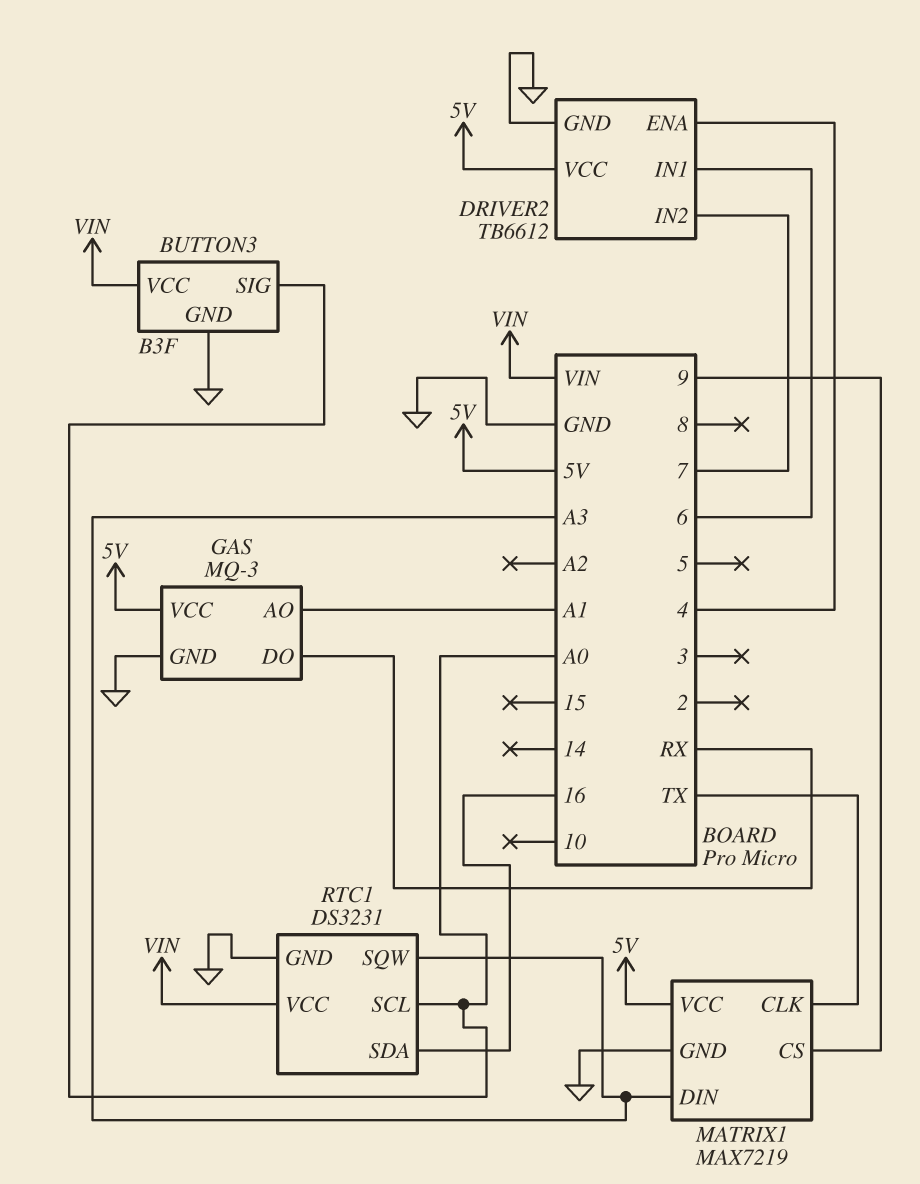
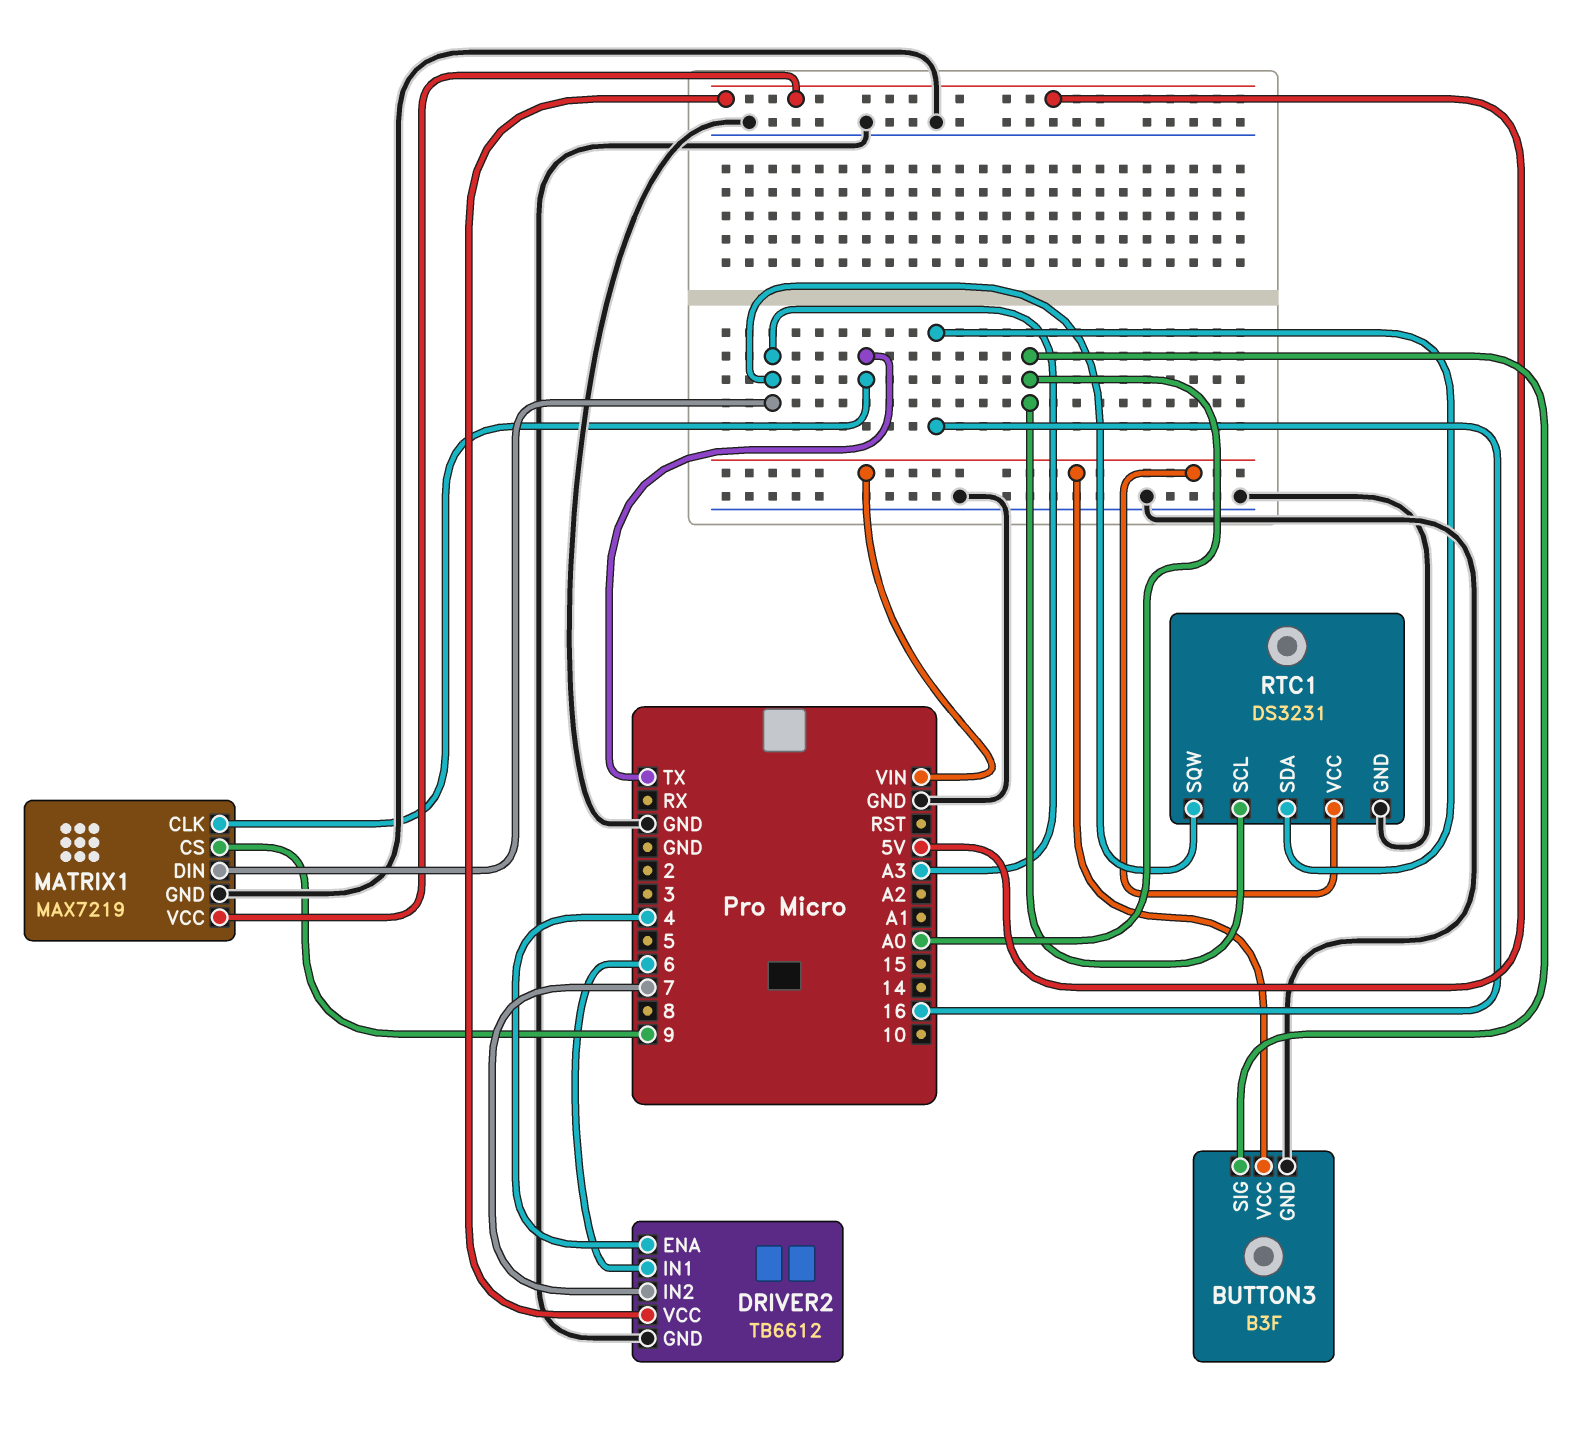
GAS: MQ-3 -> none
GAS pin AO: A1 -> none
GAS pin DO: RX -> none
GAS pin GND: GND -> none
GAS pin VCC: 5V -> none

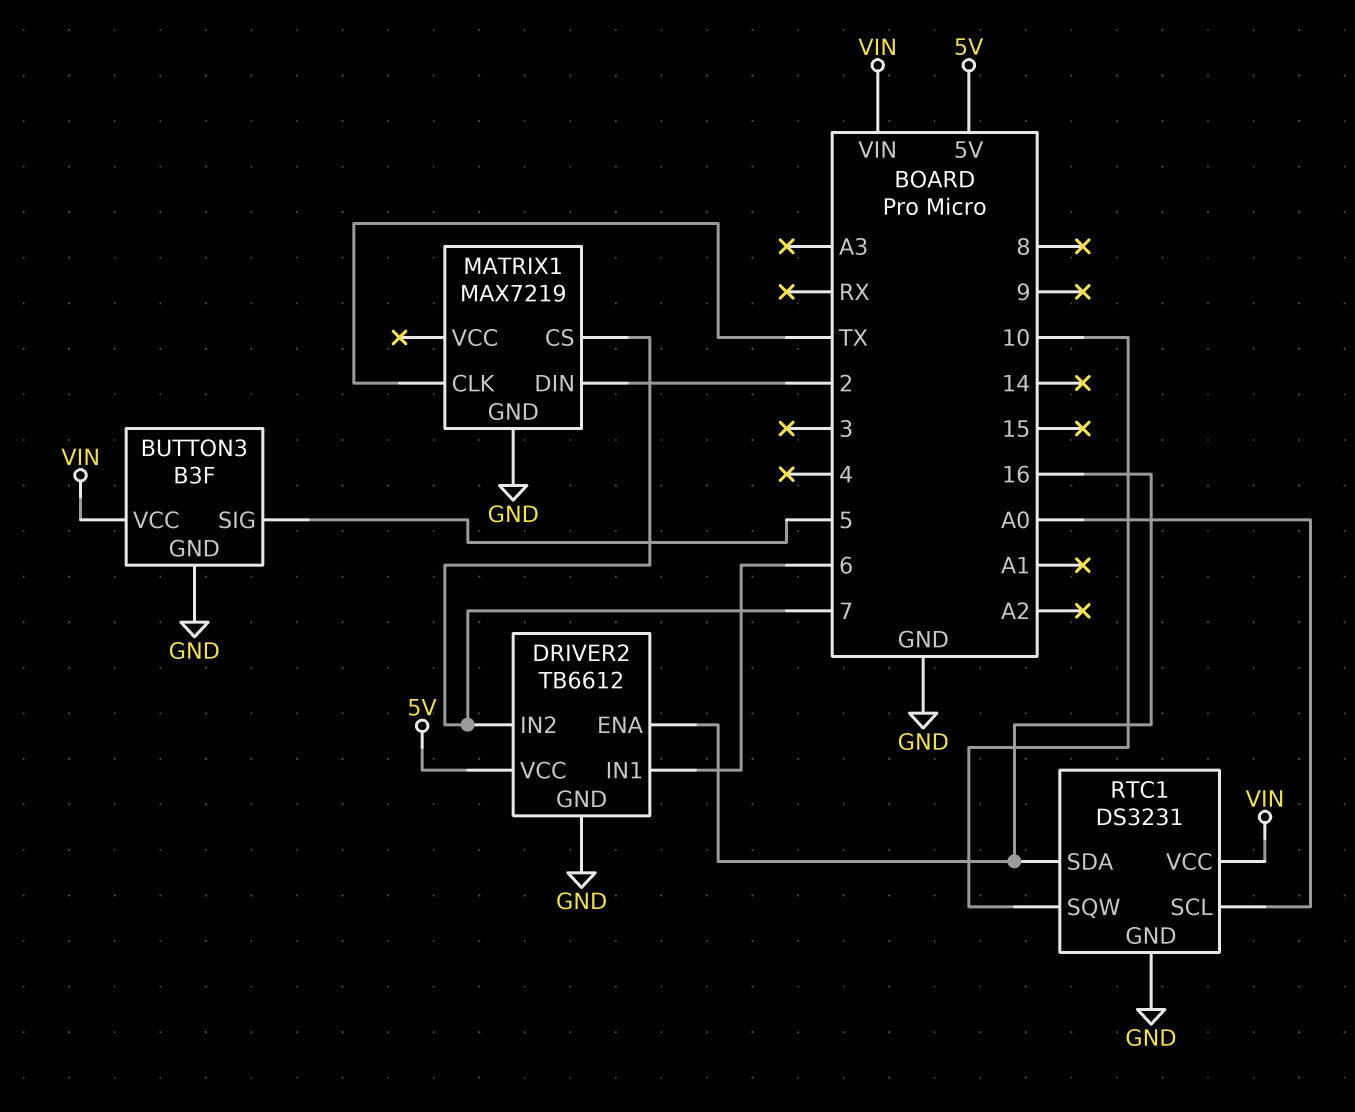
BUTTON3 pin SIG: A0 -> 5
DRIVER2 pin ENA: 4 -> 16
MATRIX1 pin CS: 9 -> 7
MATRIX1 pin DIN: A3 -> 2
MATRIX1 pin VCC: 5V -> none
RTC1 pin SQW: A3 -> 10

